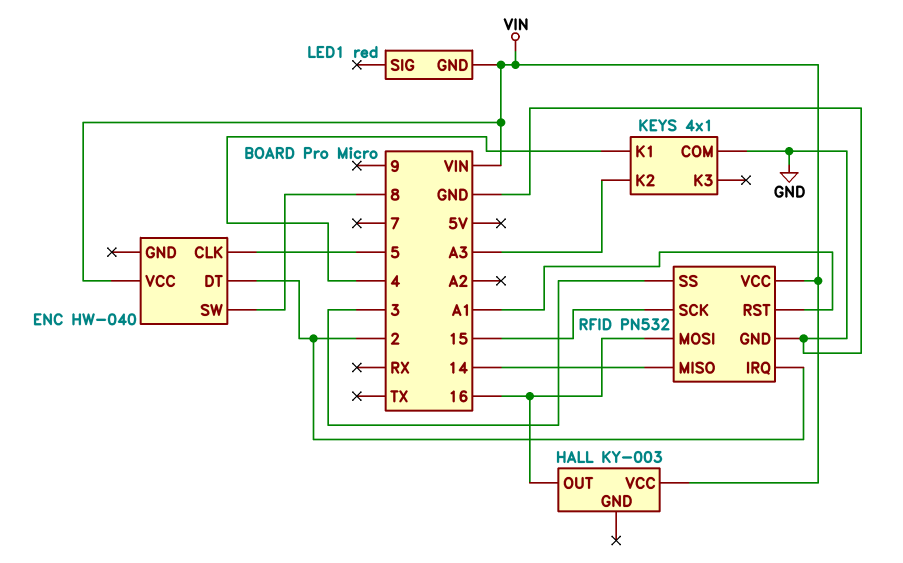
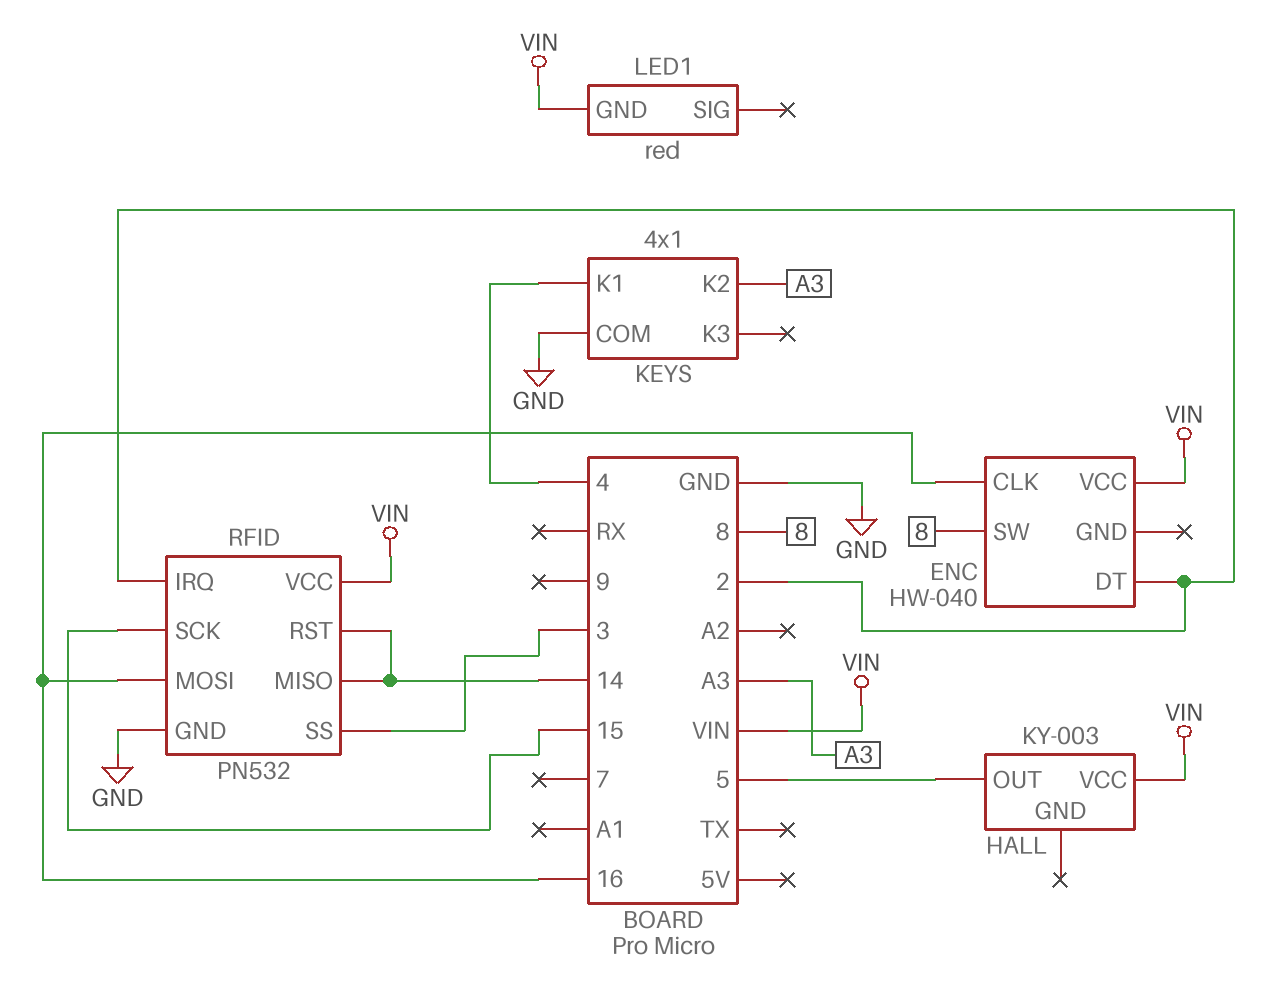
ENC pin CLK: 5 -> 16
HALL pin OUT: 16 -> 5
RFID pin RST: A1 -> 14

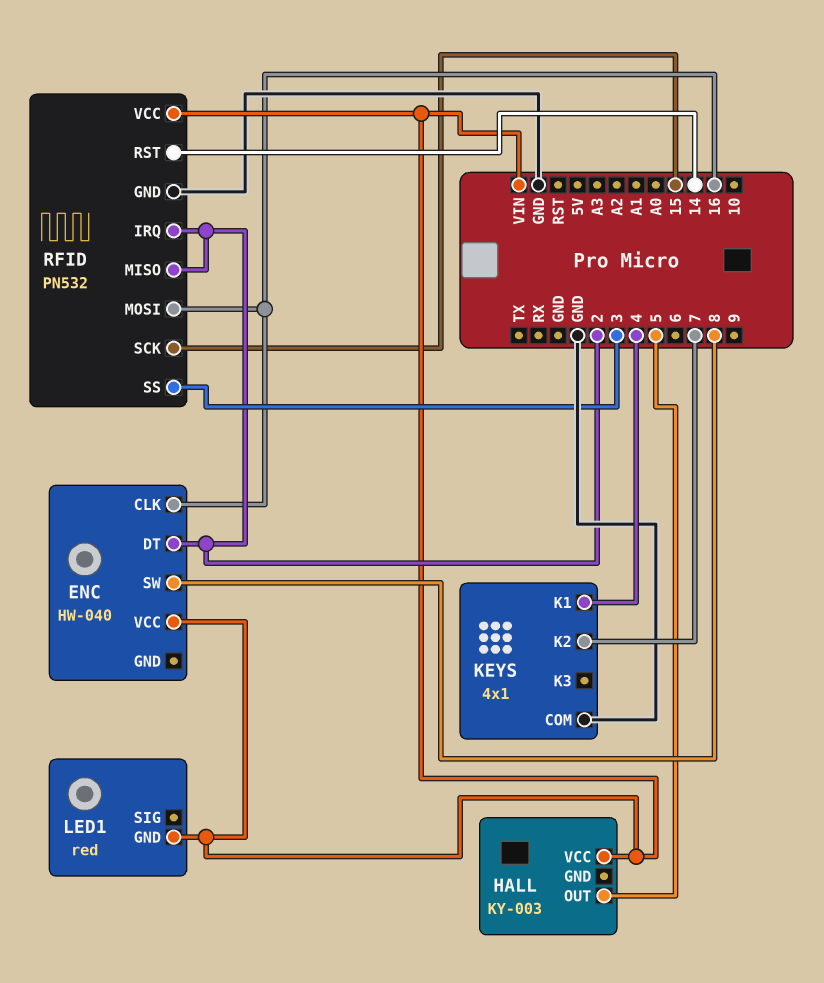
KEYS pin K2: A3 -> 7
RFID pin MISO: 14 -> 2

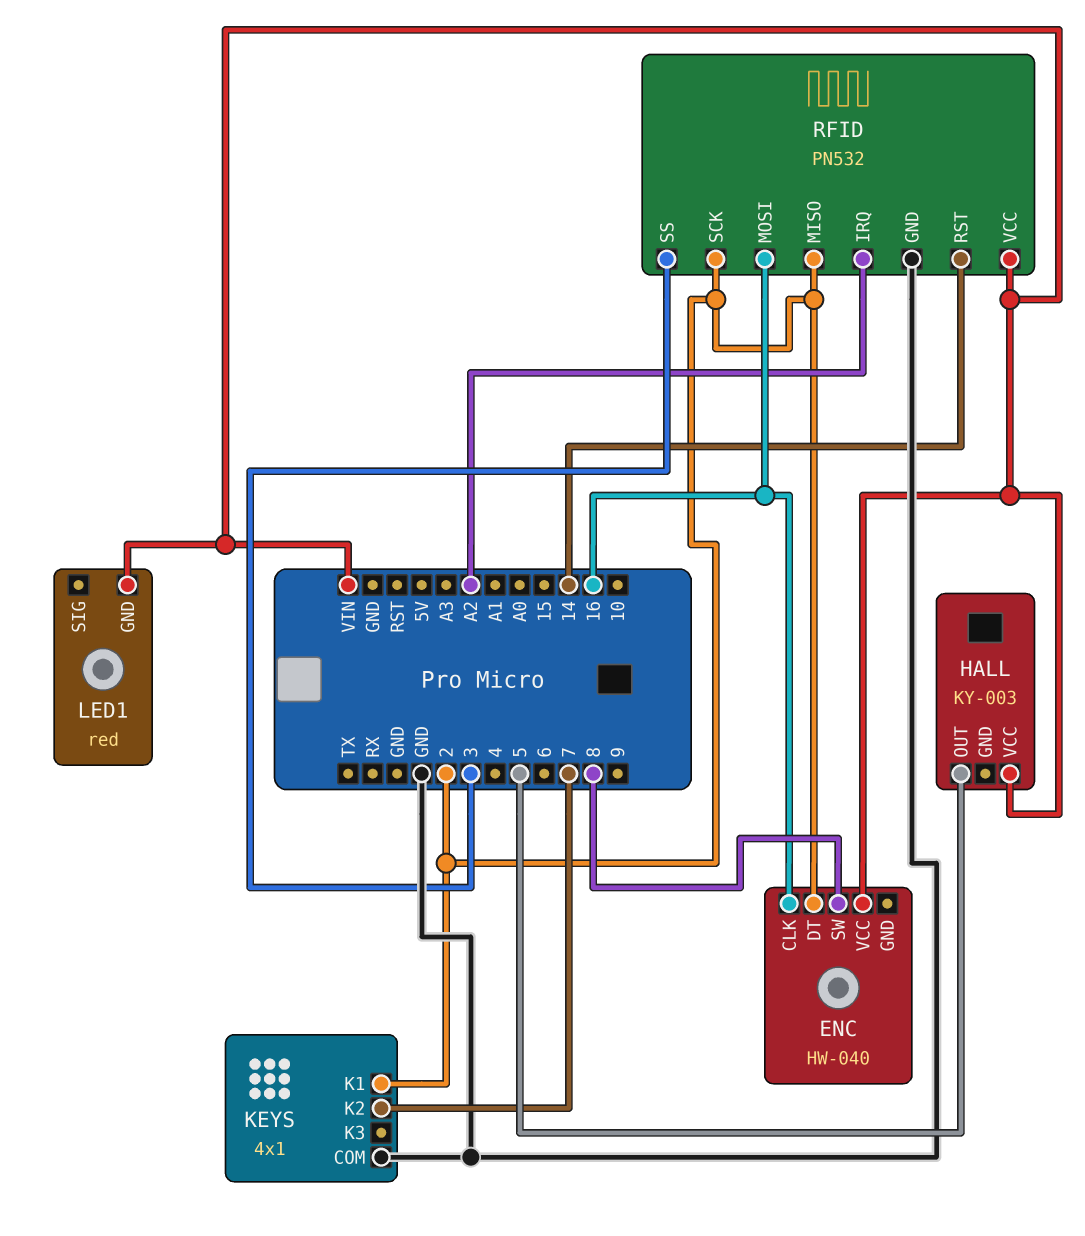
KEYS pin K1: 4 -> 2
RFID pin IRQ: 2 -> A2
RFID pin SCK: 15 -> 2

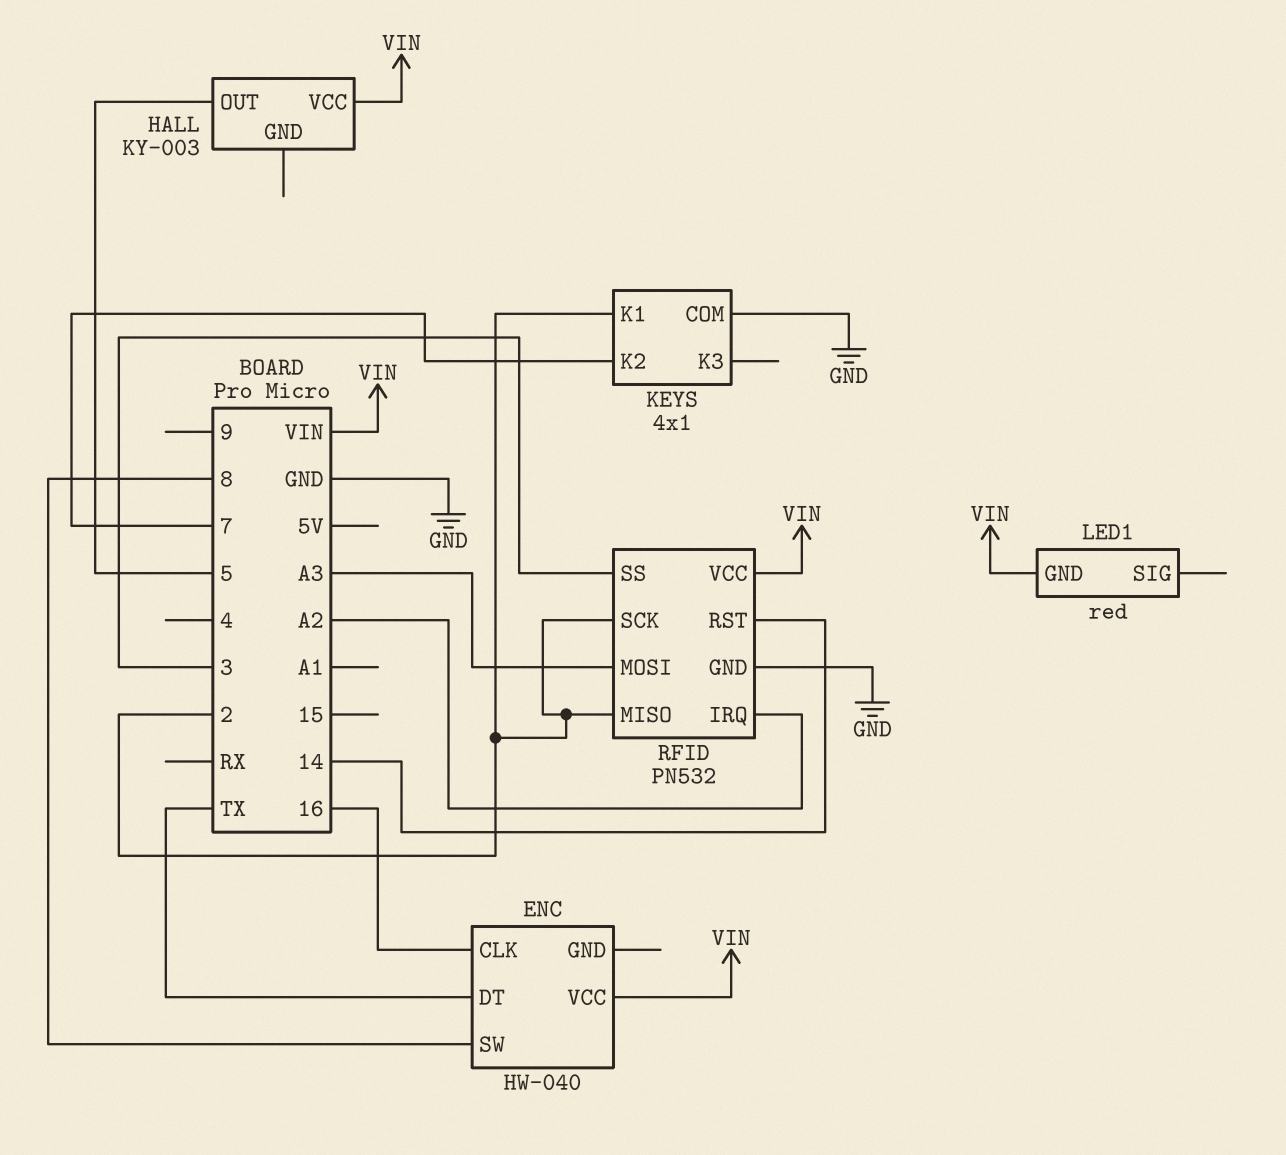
ENC pin DT: 2 -> TX
RFID pin MOSI: 16 -> A3

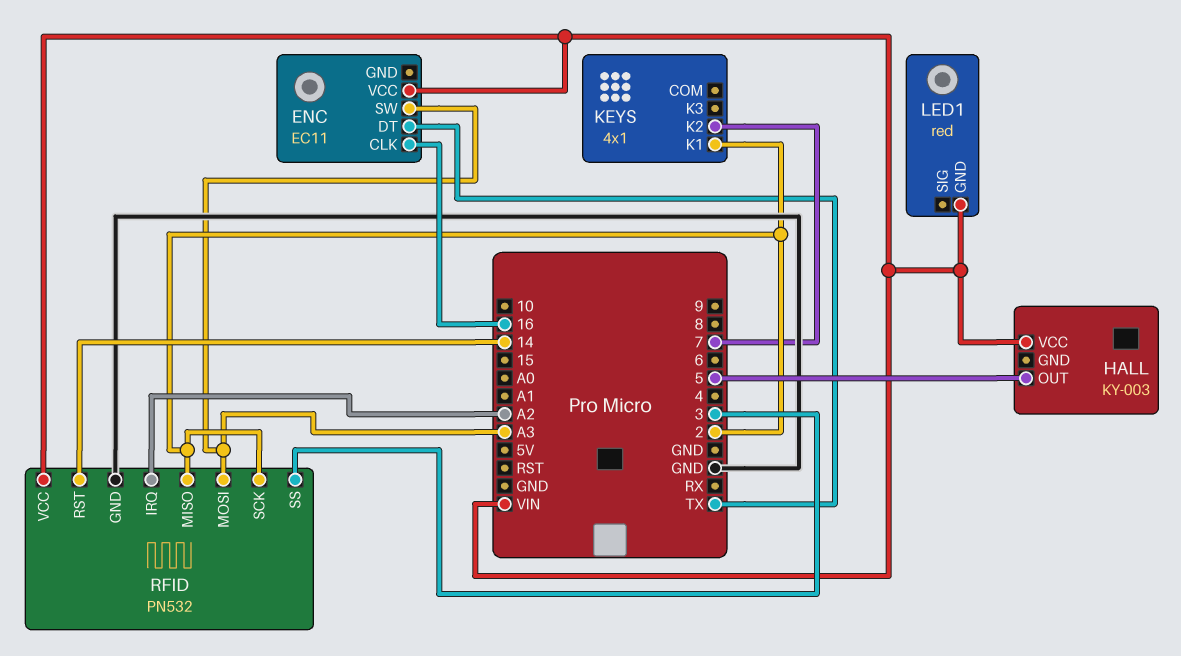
ENC: HW-040 -> EC11
ENC pin SW: 8 -> A3
KEYS pin COM: GND -> none

